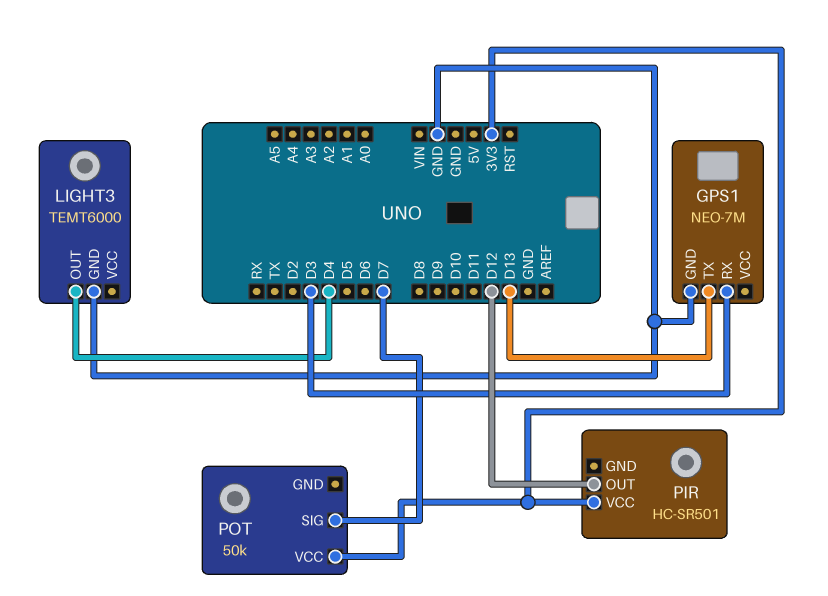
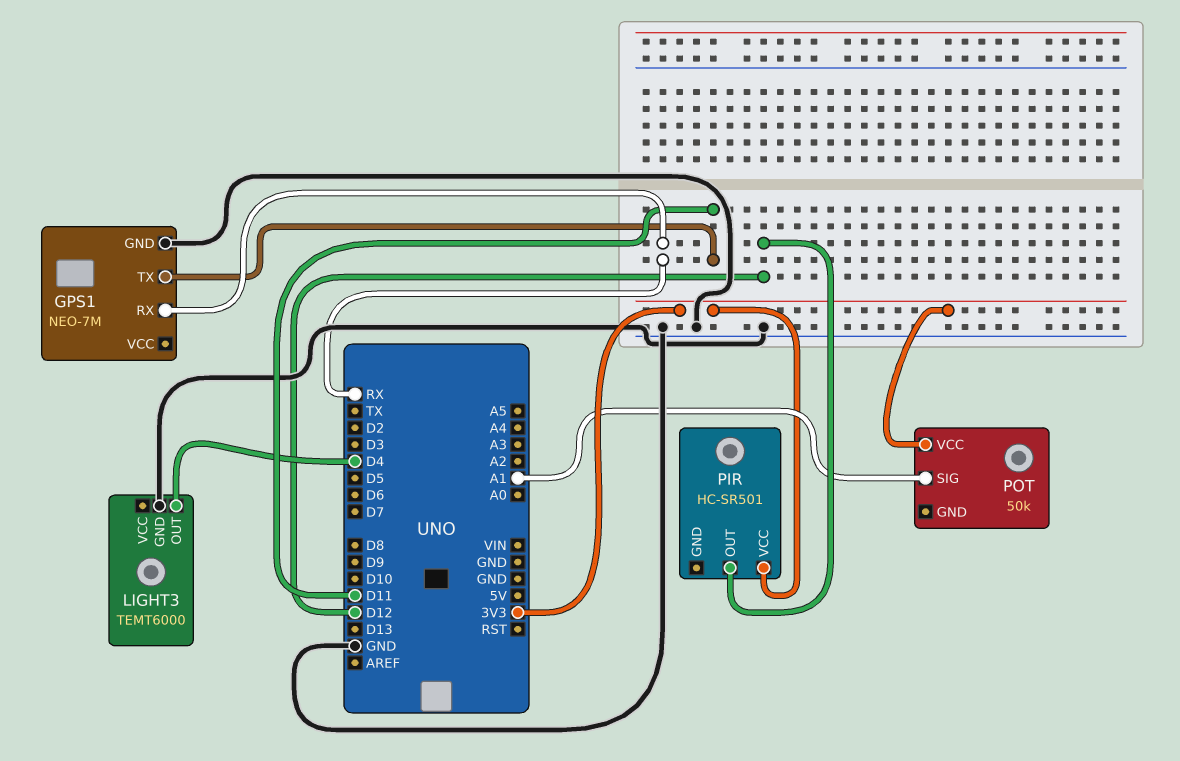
GPS1 pin RX: D3 -> RX
GPS1 pin TX: D13 -> D11
POT pin SIG: D7 -> A1

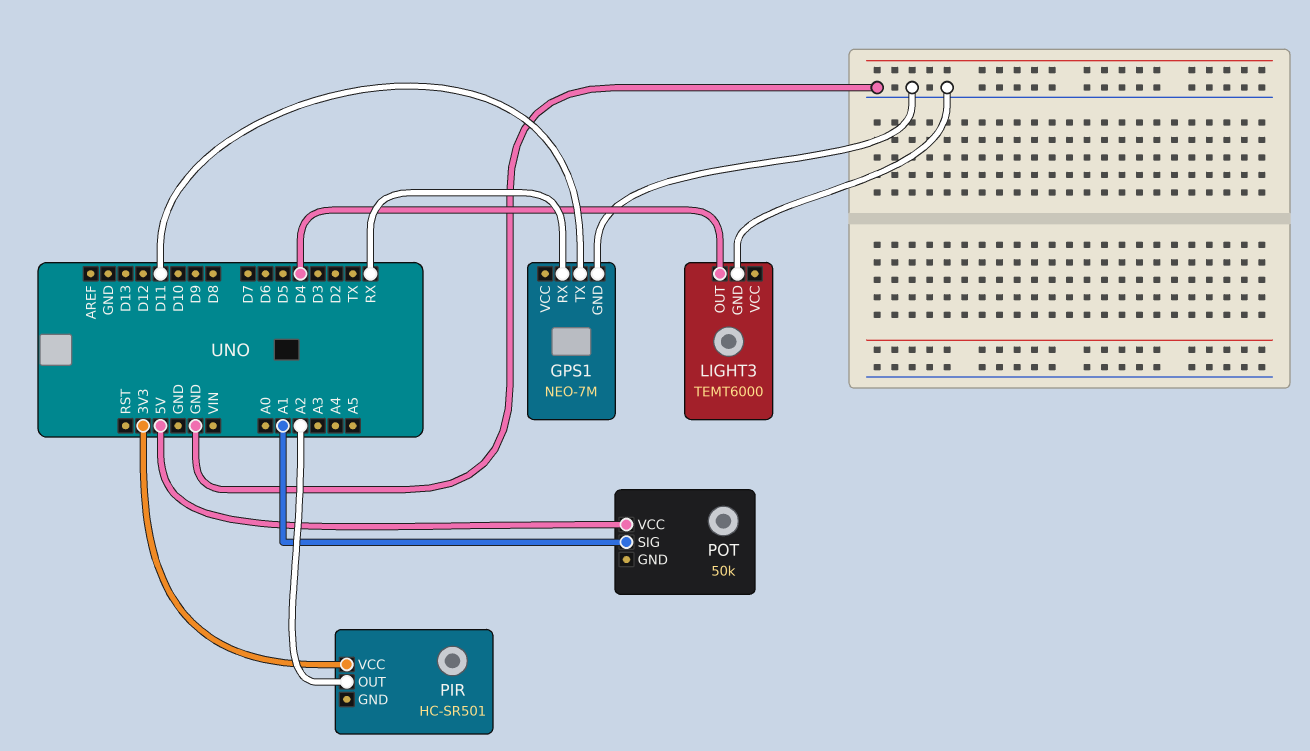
PIR pin OUT: D12 -> A2
POT pin VCC: 3V3 -> 5V

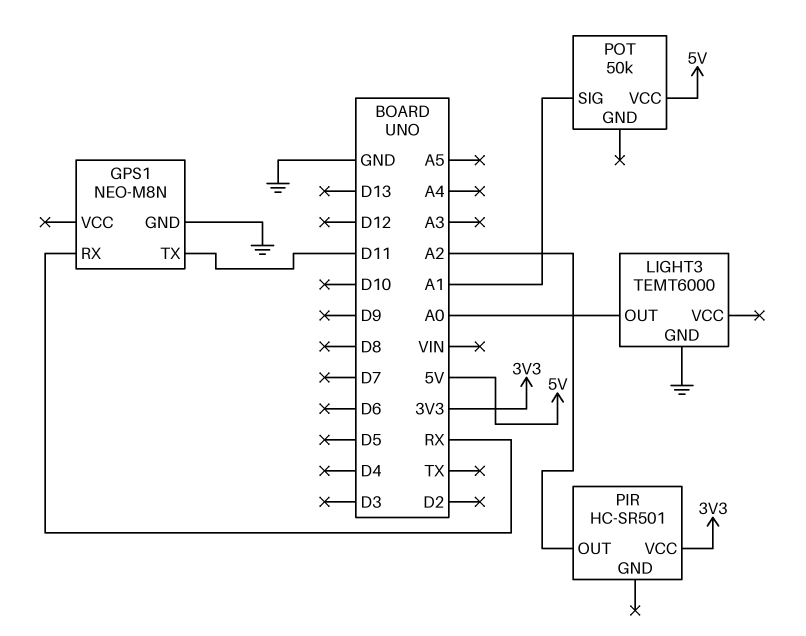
GPS1: NEO-7M -> NEO-M8N
LIGHT3 pin OUT: D4 -> A0

